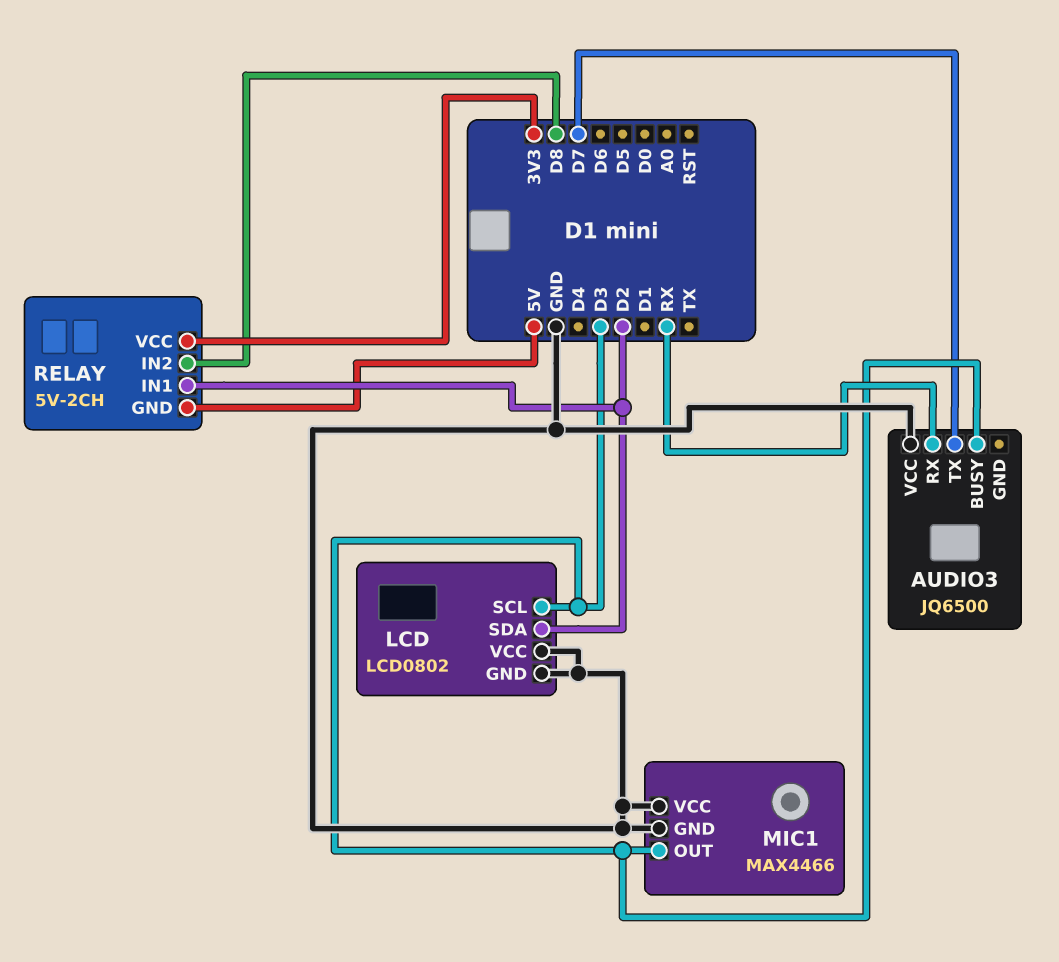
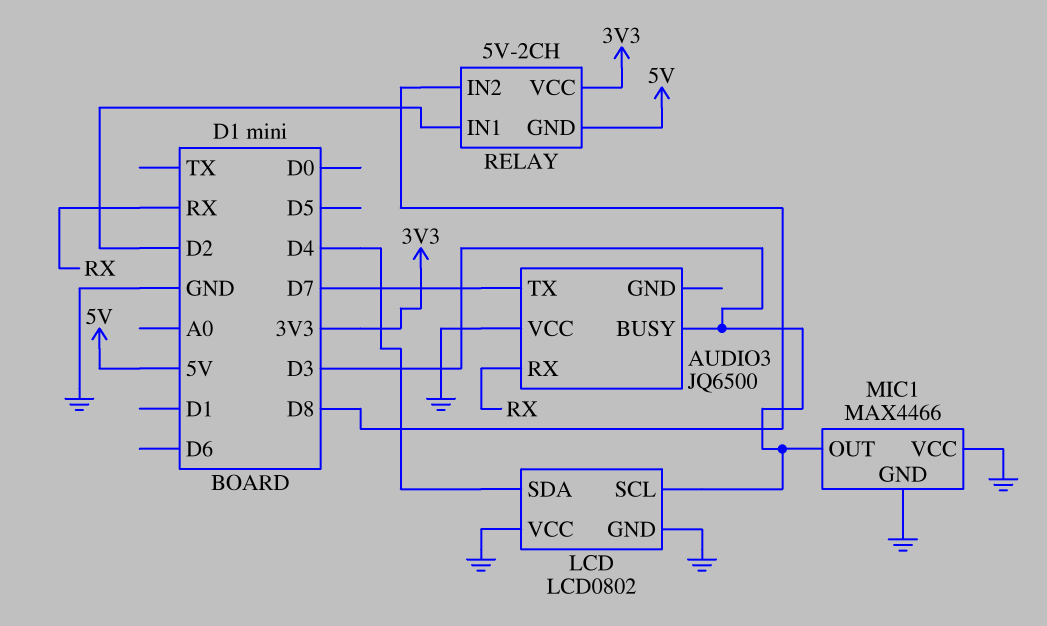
LCD pin SDA: D2 -> D4

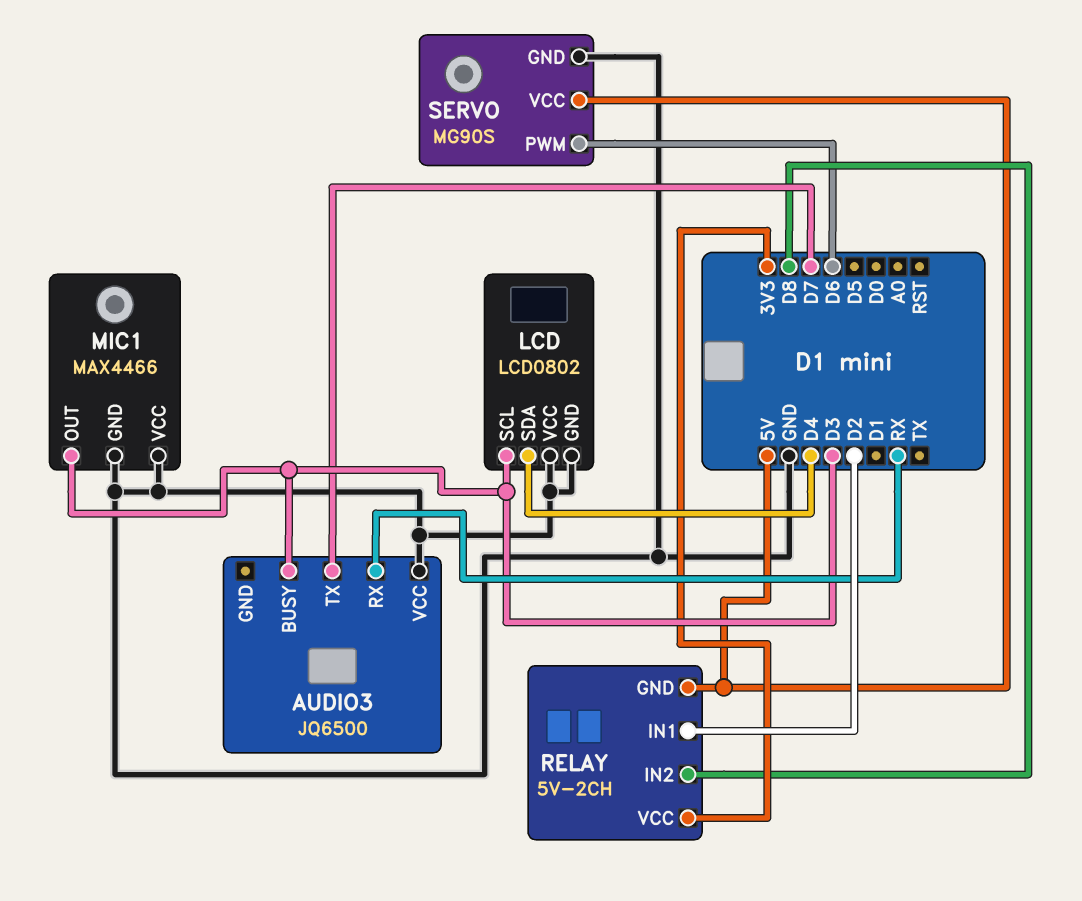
SERVO: none -> MG90S
SERVO pin GND: none -> GND
SERVO pin PWM: none -> D6
SERVO pin VCC: none -> 5V

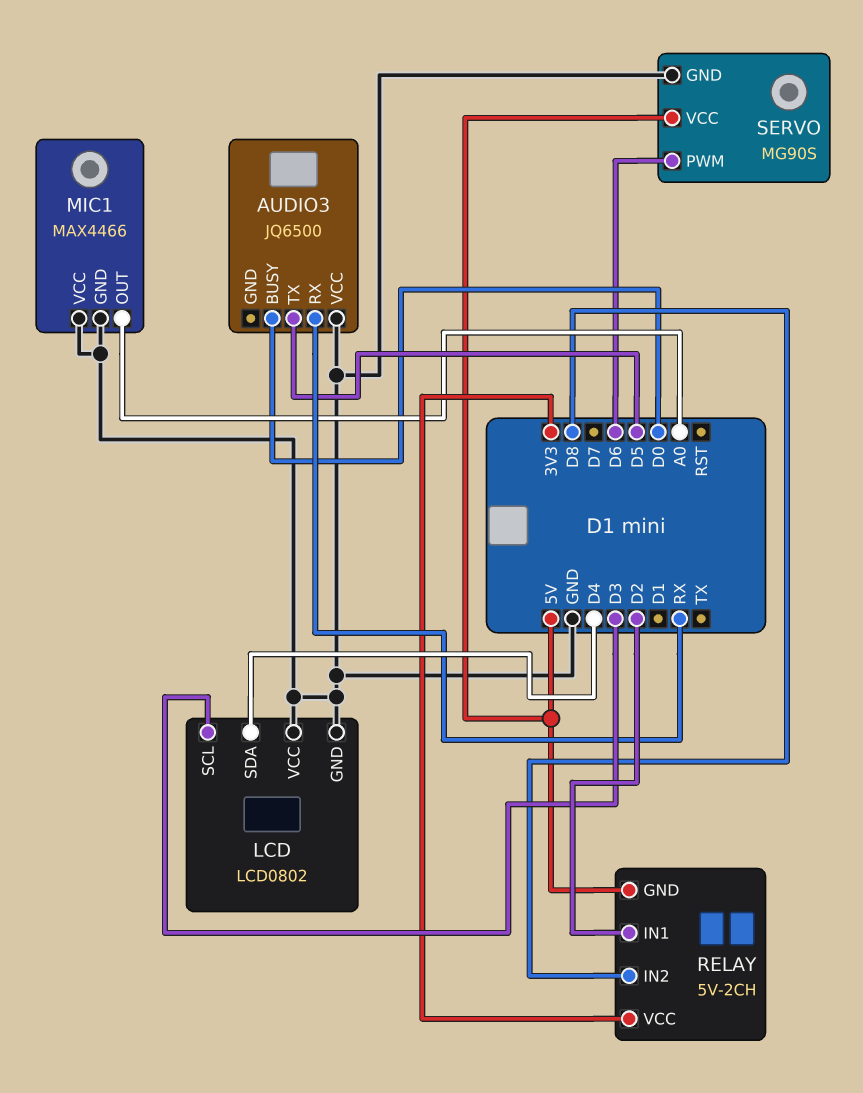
AUDIO3 pin BUSY: D3 -> D0
AUDIO3 pin TX: D7 -> D5
MIC1 pin OUT: D3 -> A0

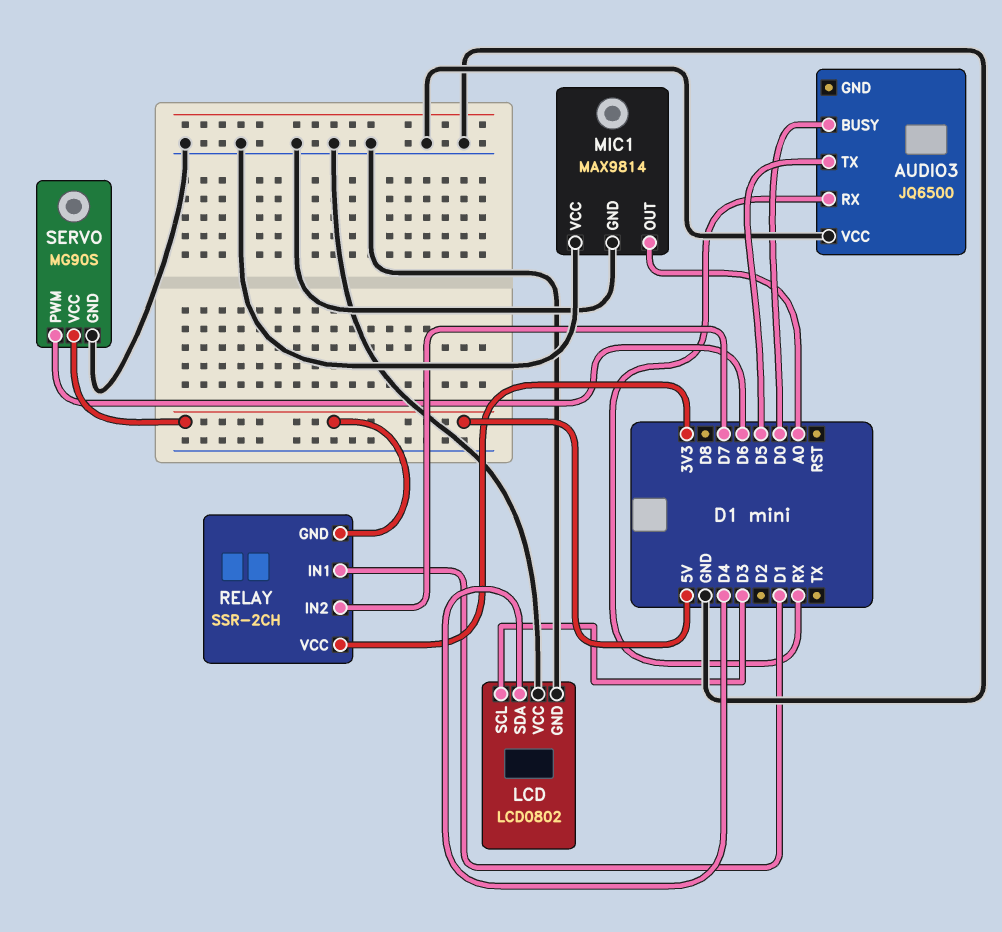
MIC1: MAX4466 -> MAX9814
RELAY: 5V-2CH -> SSR-2CH
RELAY pin IN1: D2 -> D1
RELAY pin IN2: D8 -> D7

